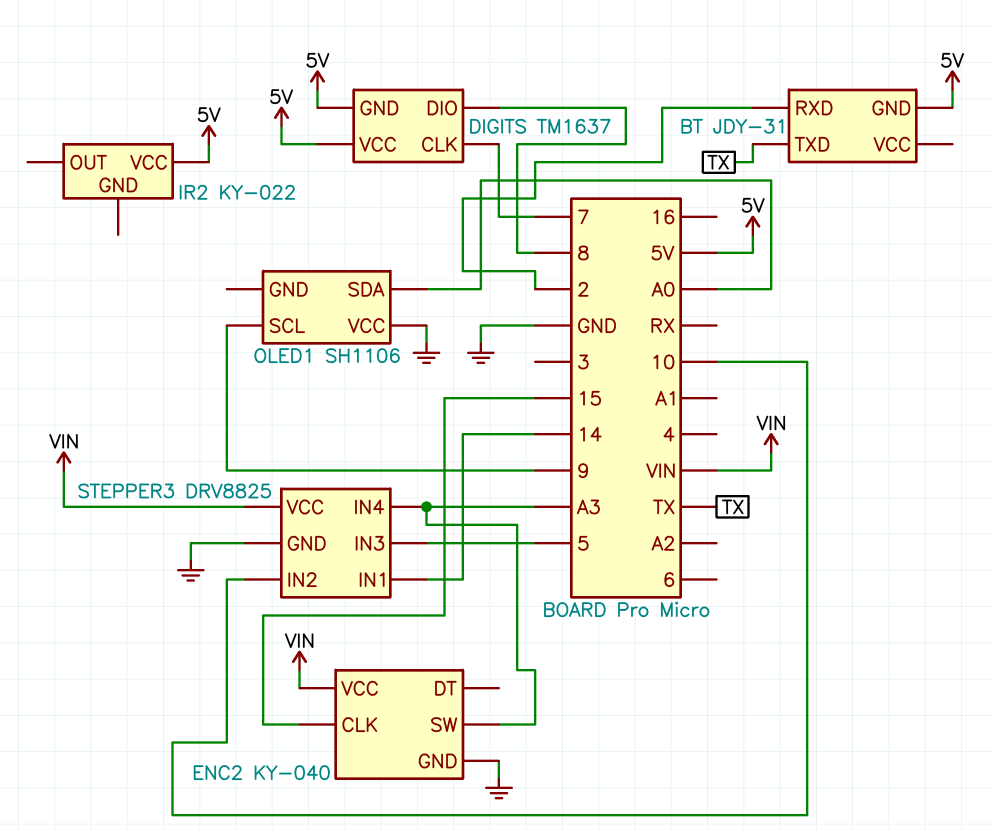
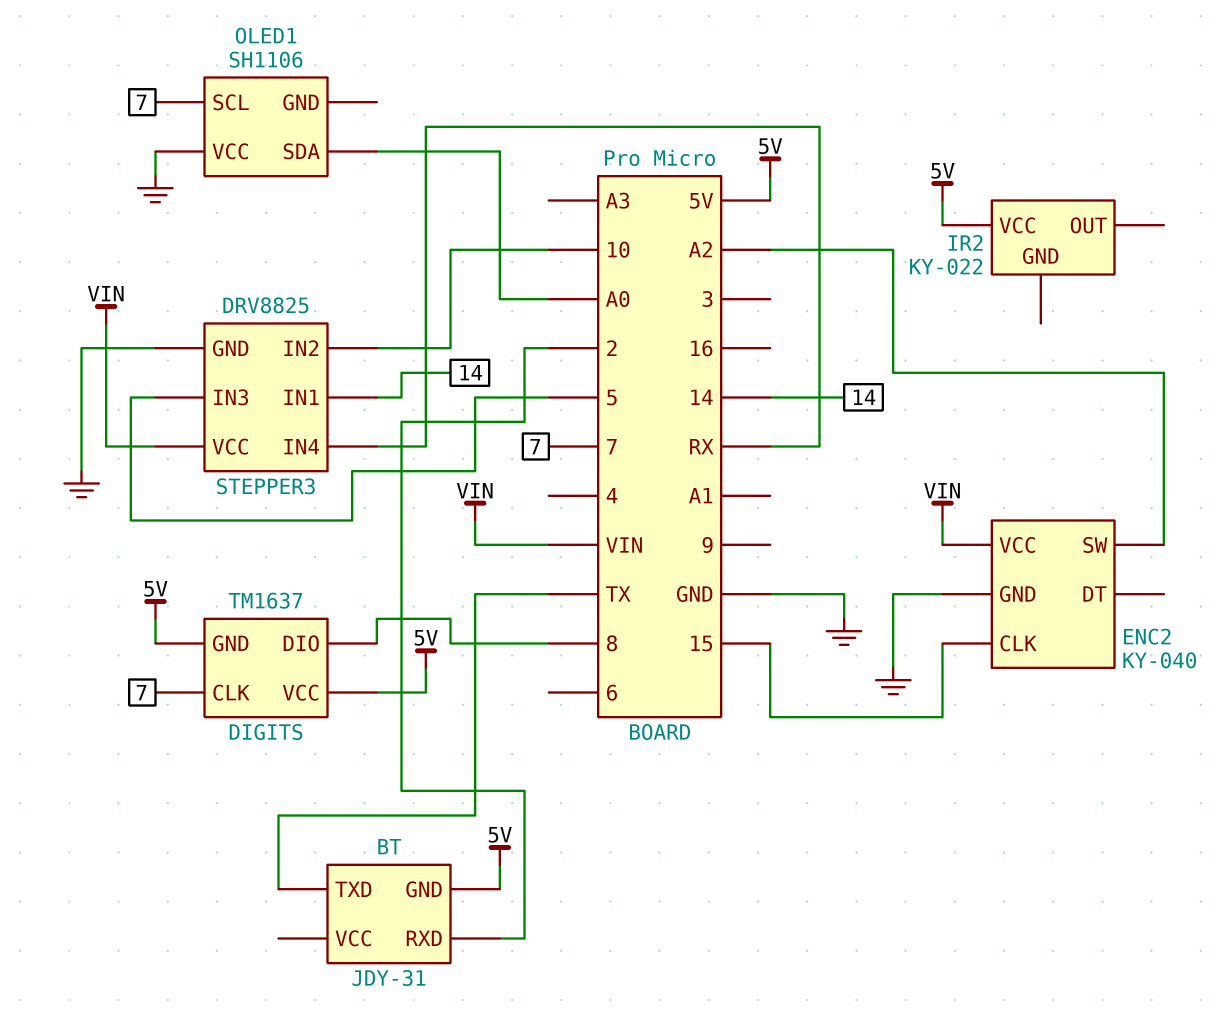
ENC2 pin SW: A3 -> A2
OLED1 pin SCL: 9 -> 7
STEPPER3 pin IN4: A3 -> RX

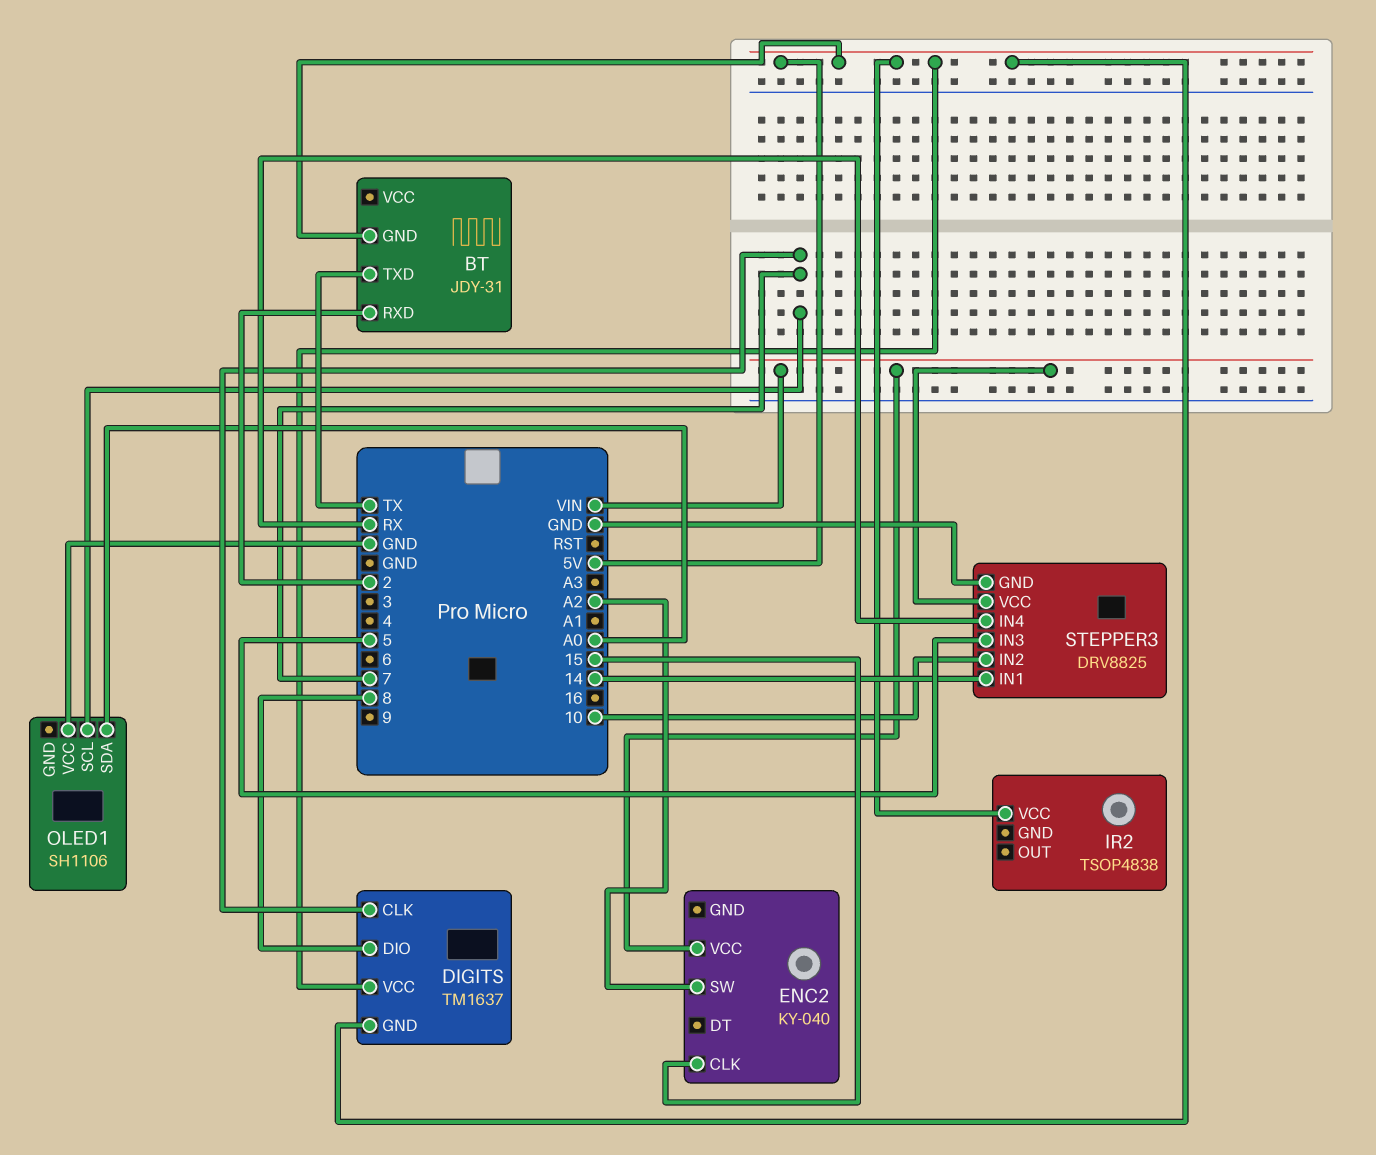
ENC2 pin GND: GND -> none
IR2: KY-022 -> TSOP4838

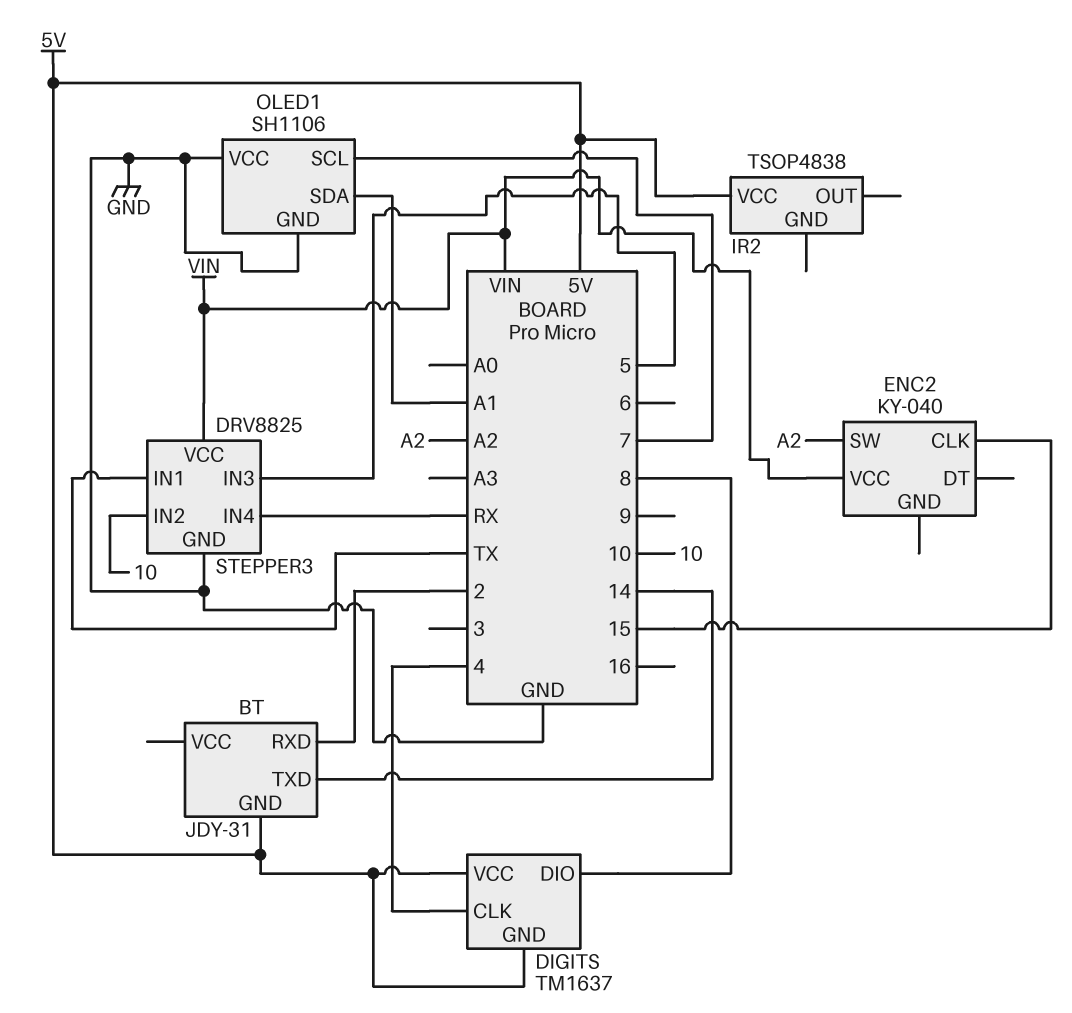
BT pin TXD: TX -> 14
DIGITS pin CLK: 7 -> 4
OLED1 pin GND: none -> GND
OLED1 pin SDA: A0 -> A1
STEPPER3 pin IN1: 14 -> TX

